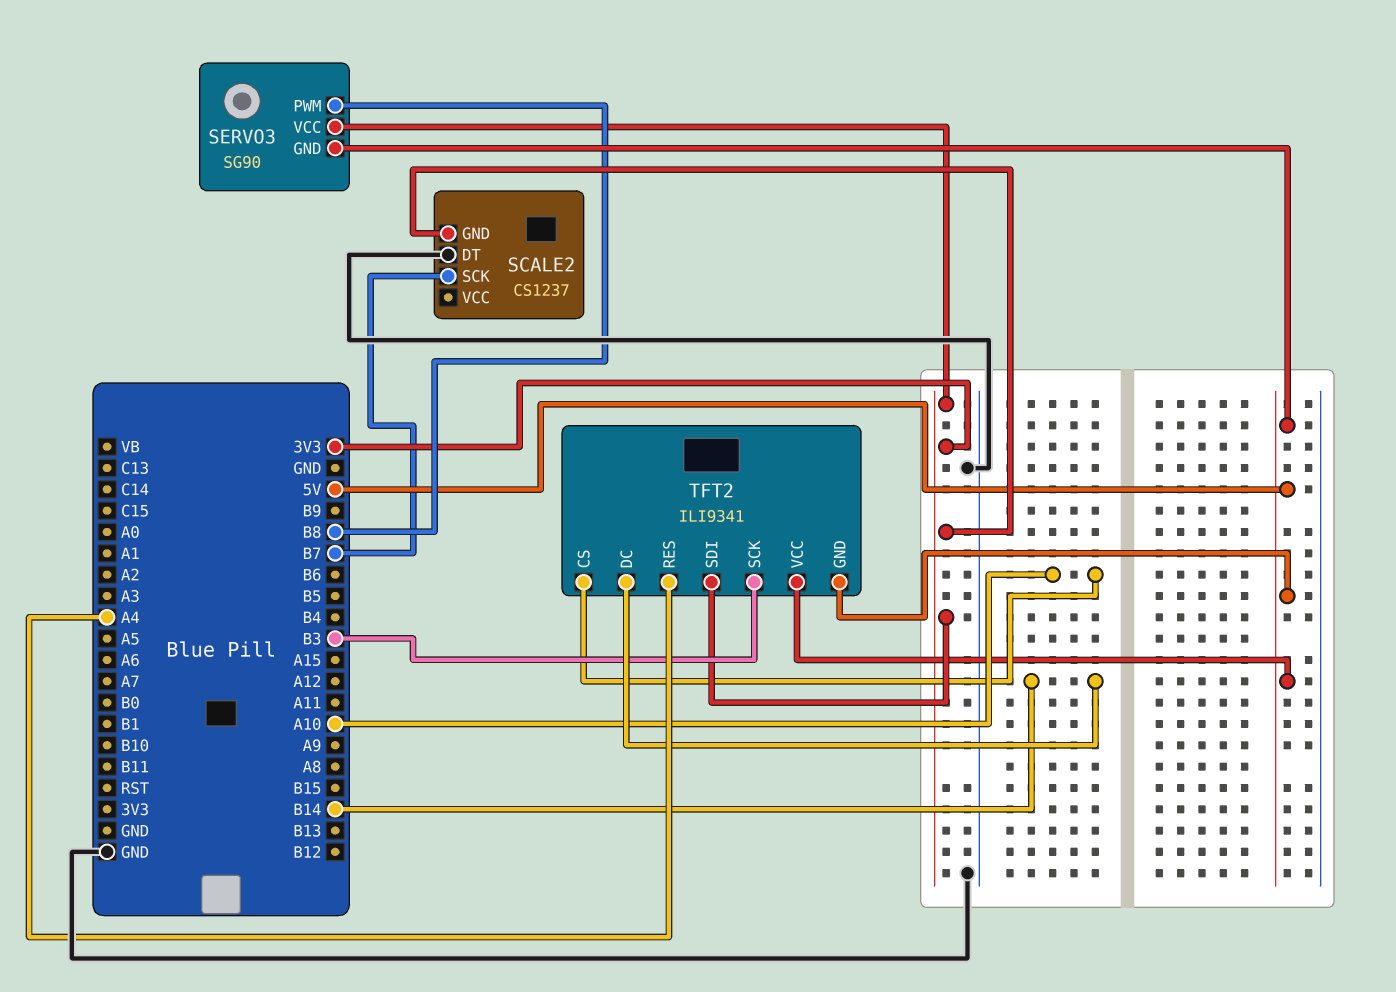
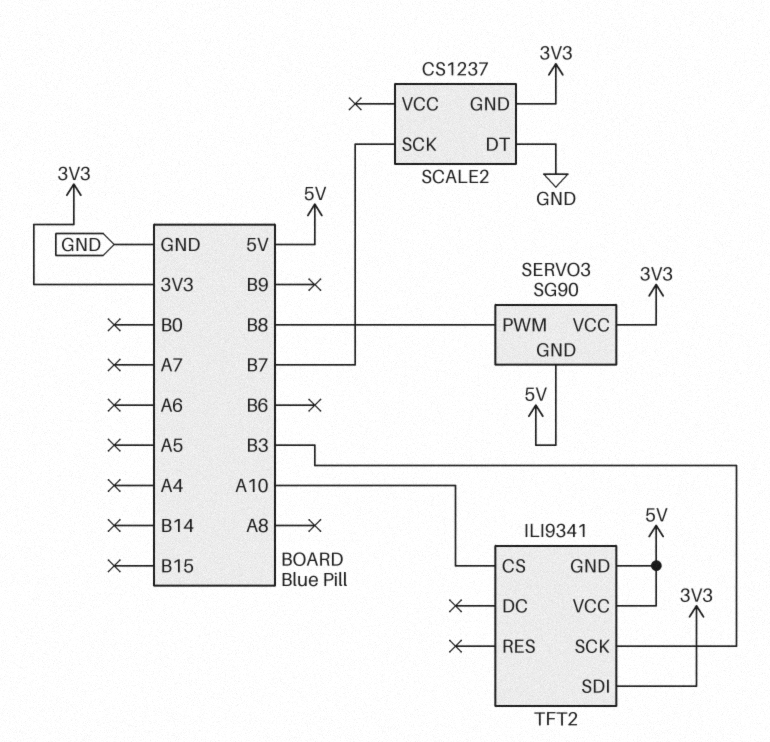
TFT2 pin DC: B14 -> none
TFT2 pin RES: A4 -> none

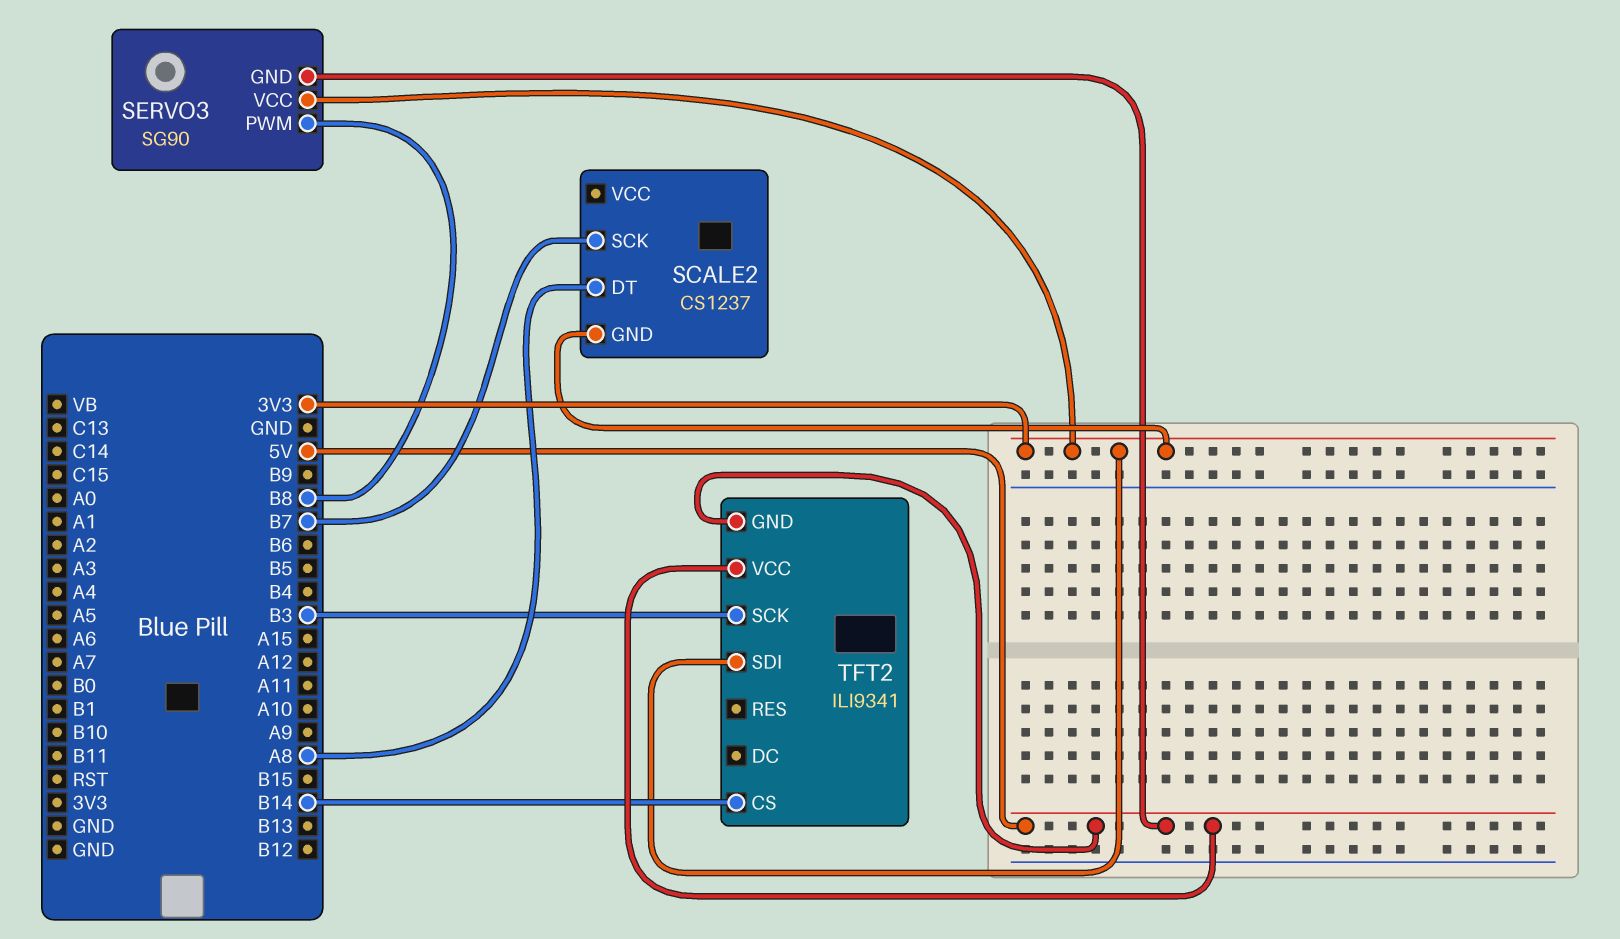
SCALE2 pin DT: GND -> A8
TFT2 pin CS: A10 -> B14

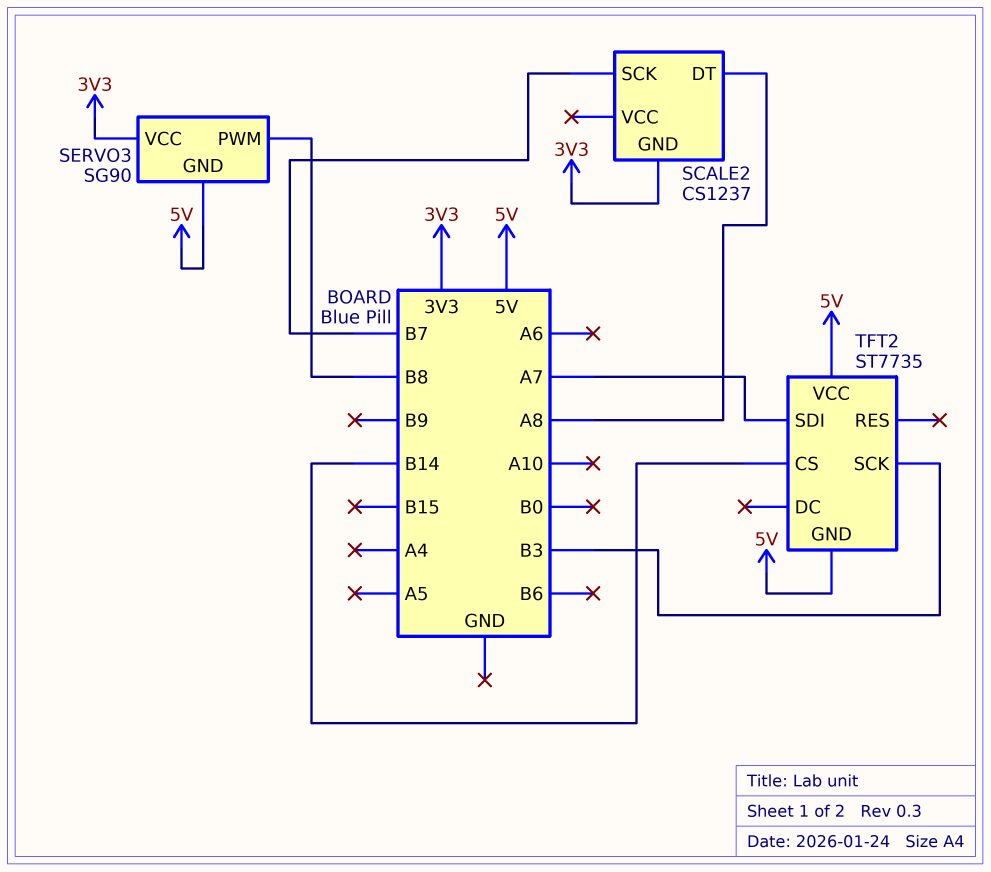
TFT2: ILI9341 -> ST7735
TFT2 pin SDI: 3V3 -> A7

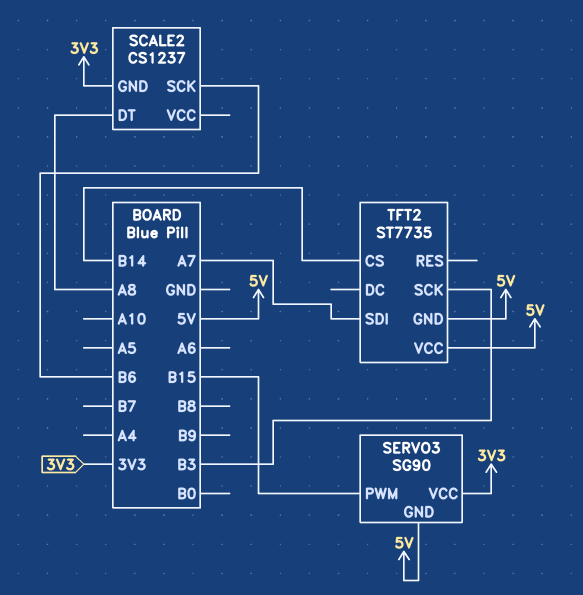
SCALE2 pin SCK: B7 -> B6
SERVO3 pin PWM: B8 -> B15

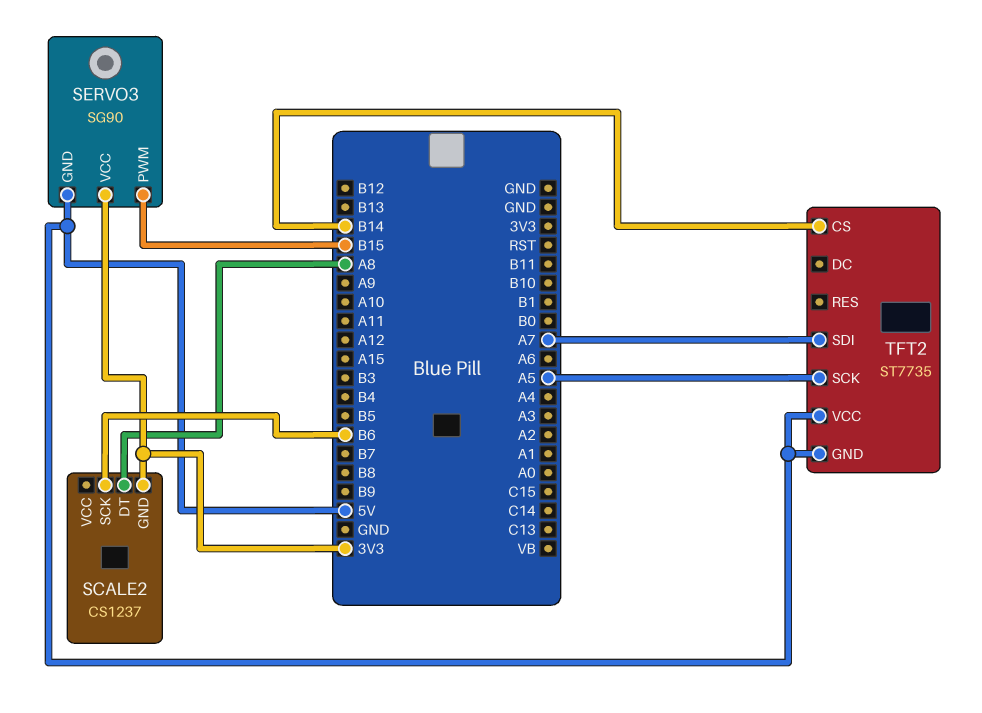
TFT2 pin SCK: B3 -> A5

